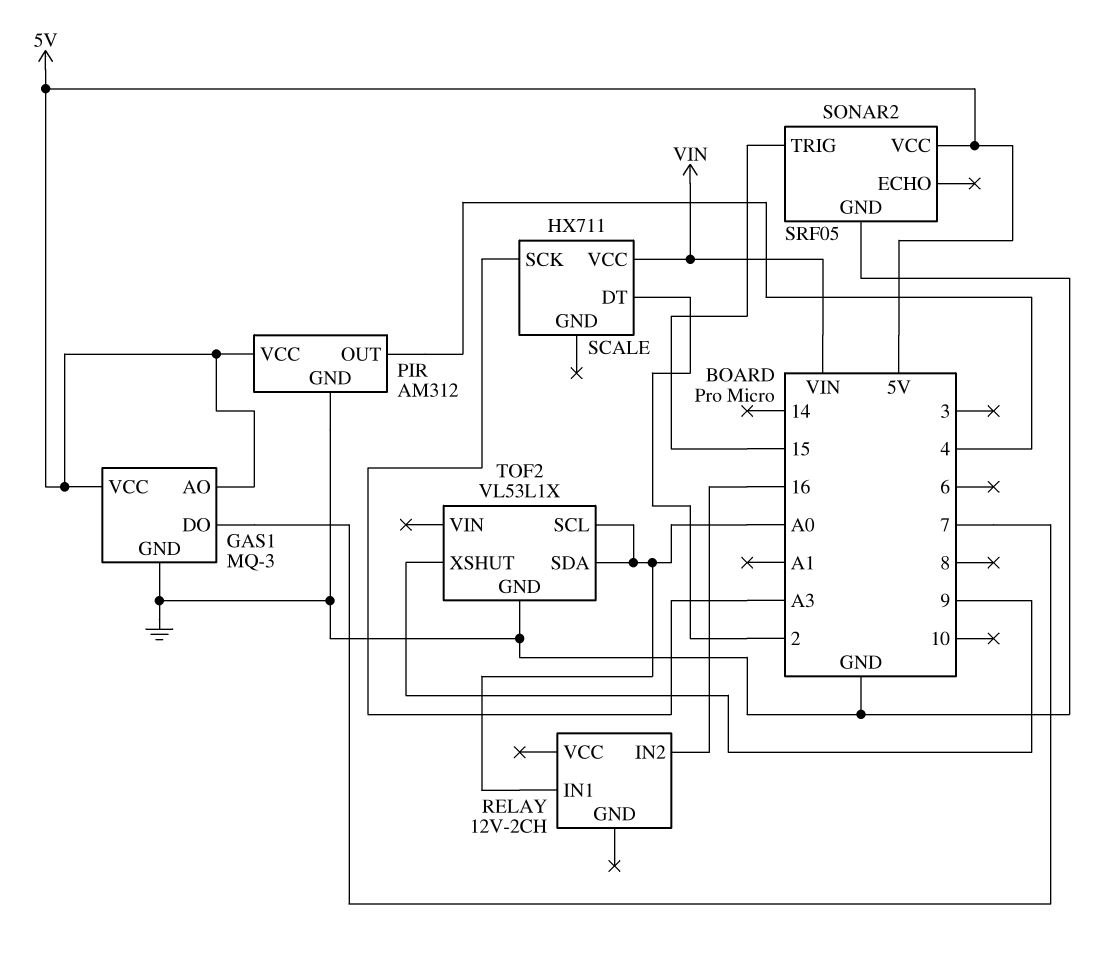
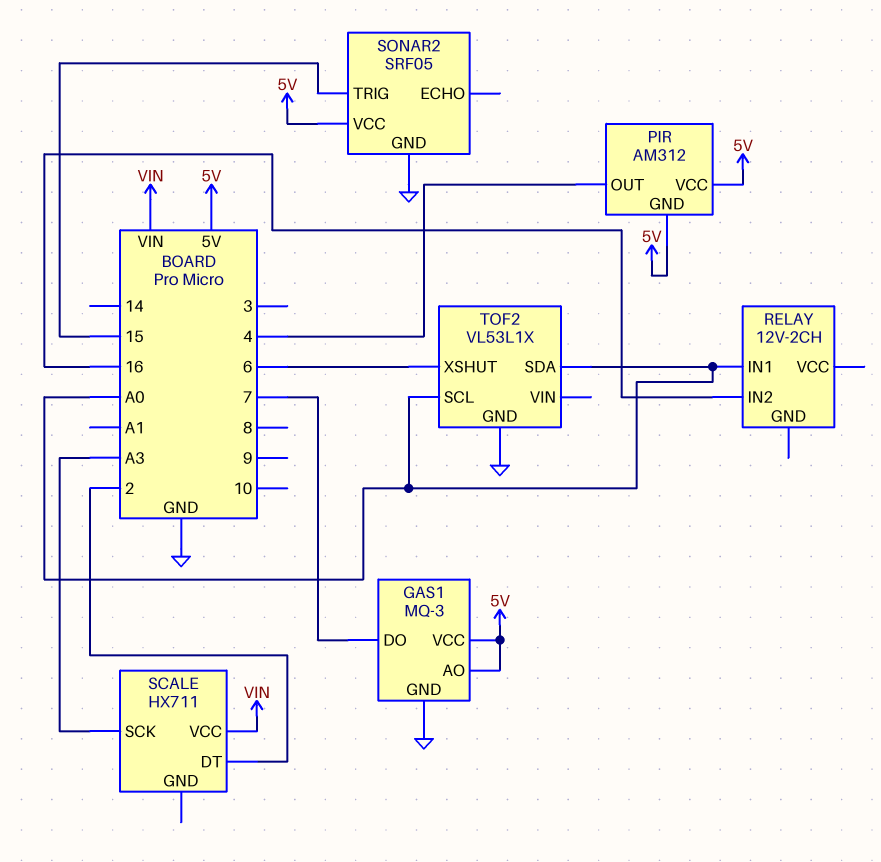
PIR pin GND: GND -> 5V
TOF2 pin XSHUT: 9 -> 6

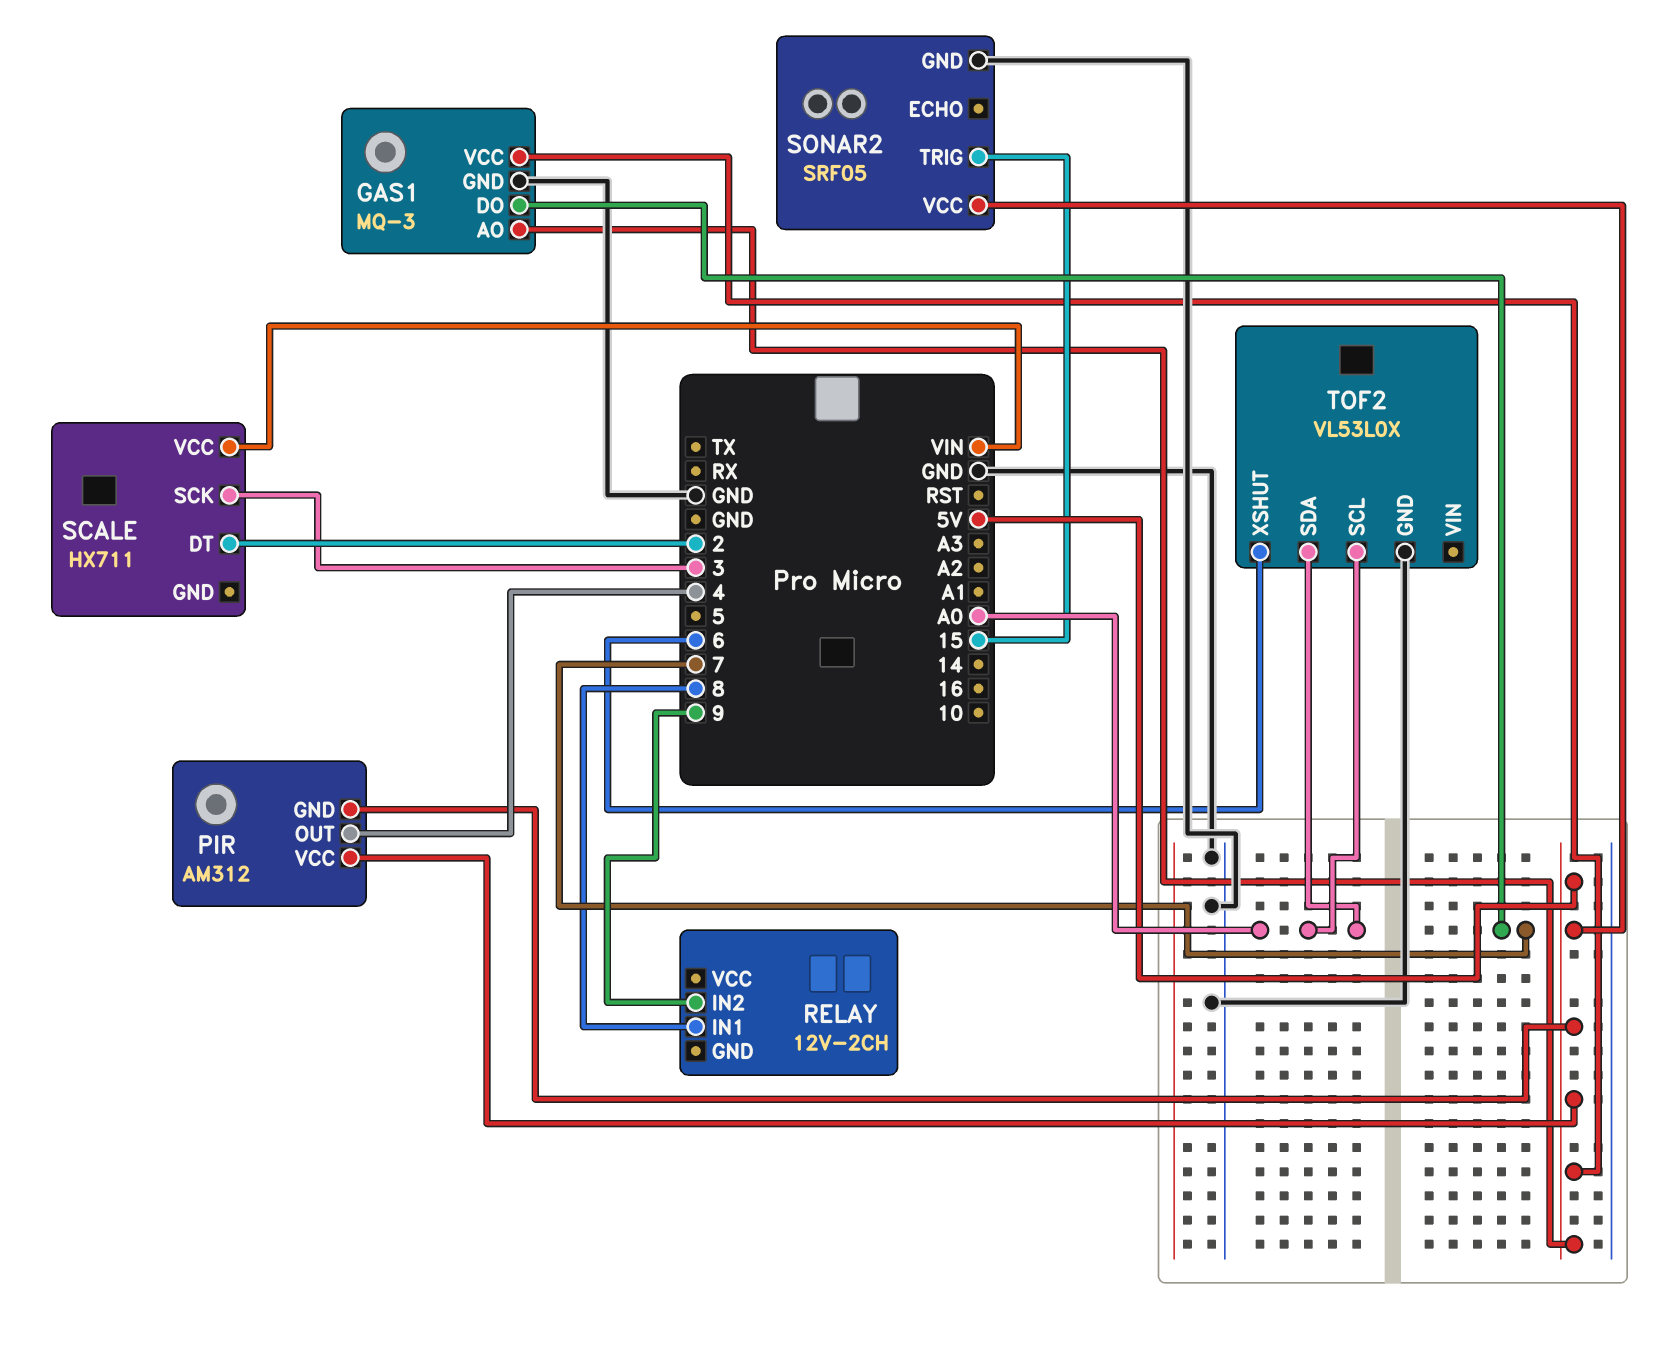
RELAY pin IN1: A0 -> 8
RELAY pin IN2: 16 -> 9
SCALE pin SCK: A3 -> 3
TOF2: VL53L1X -> VL53L0X

